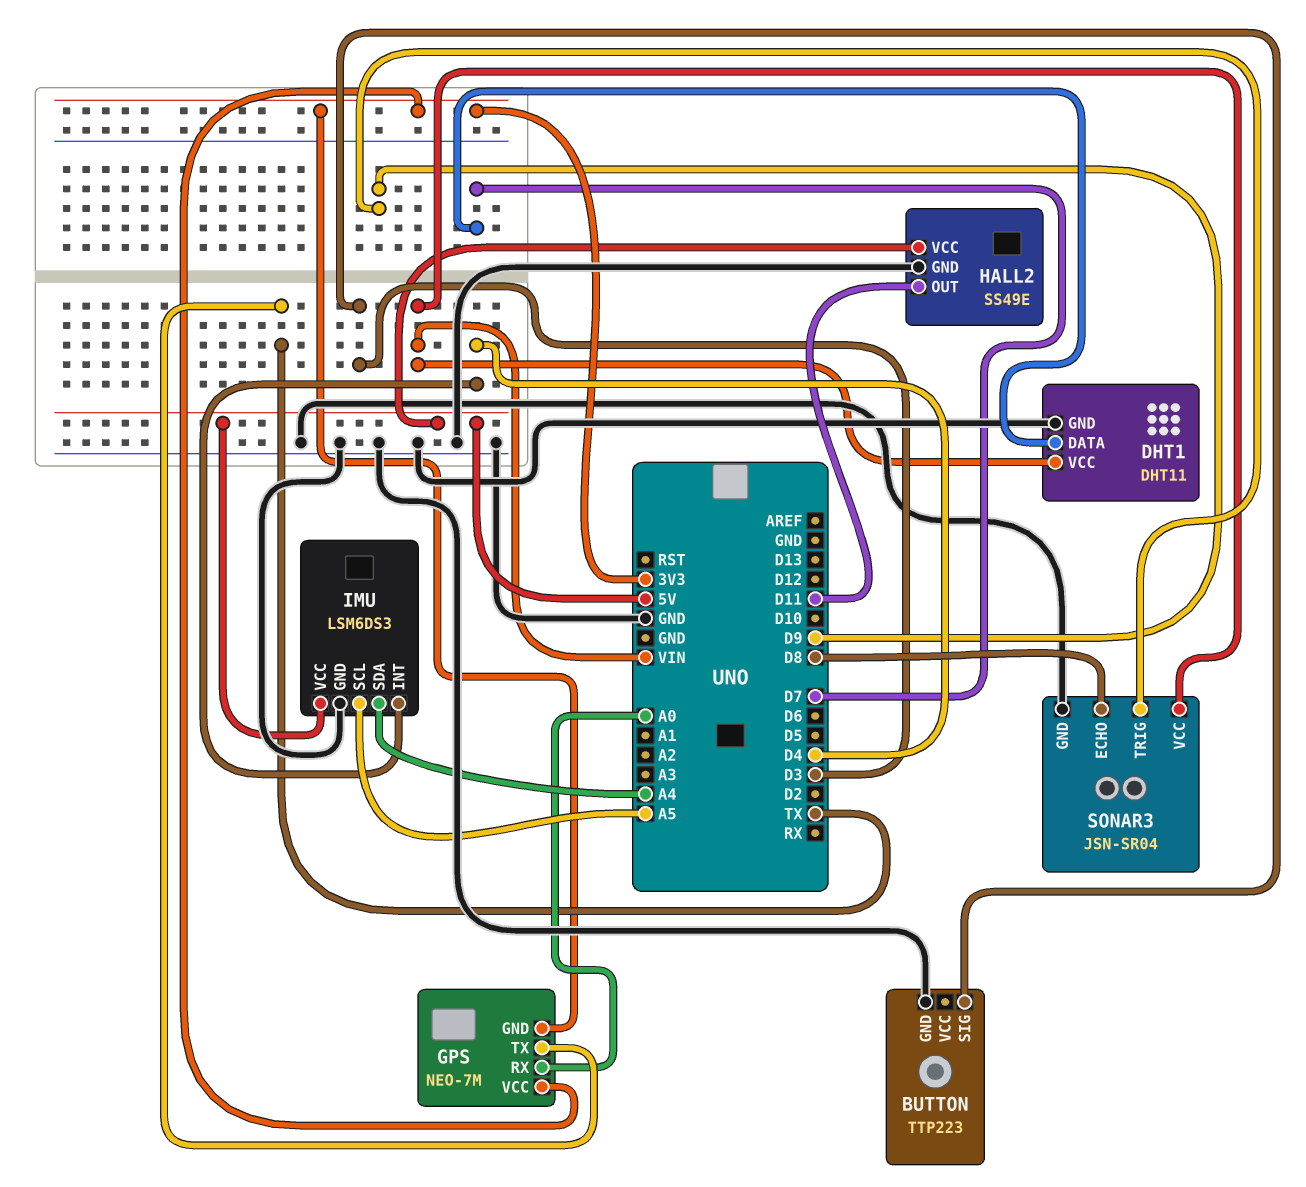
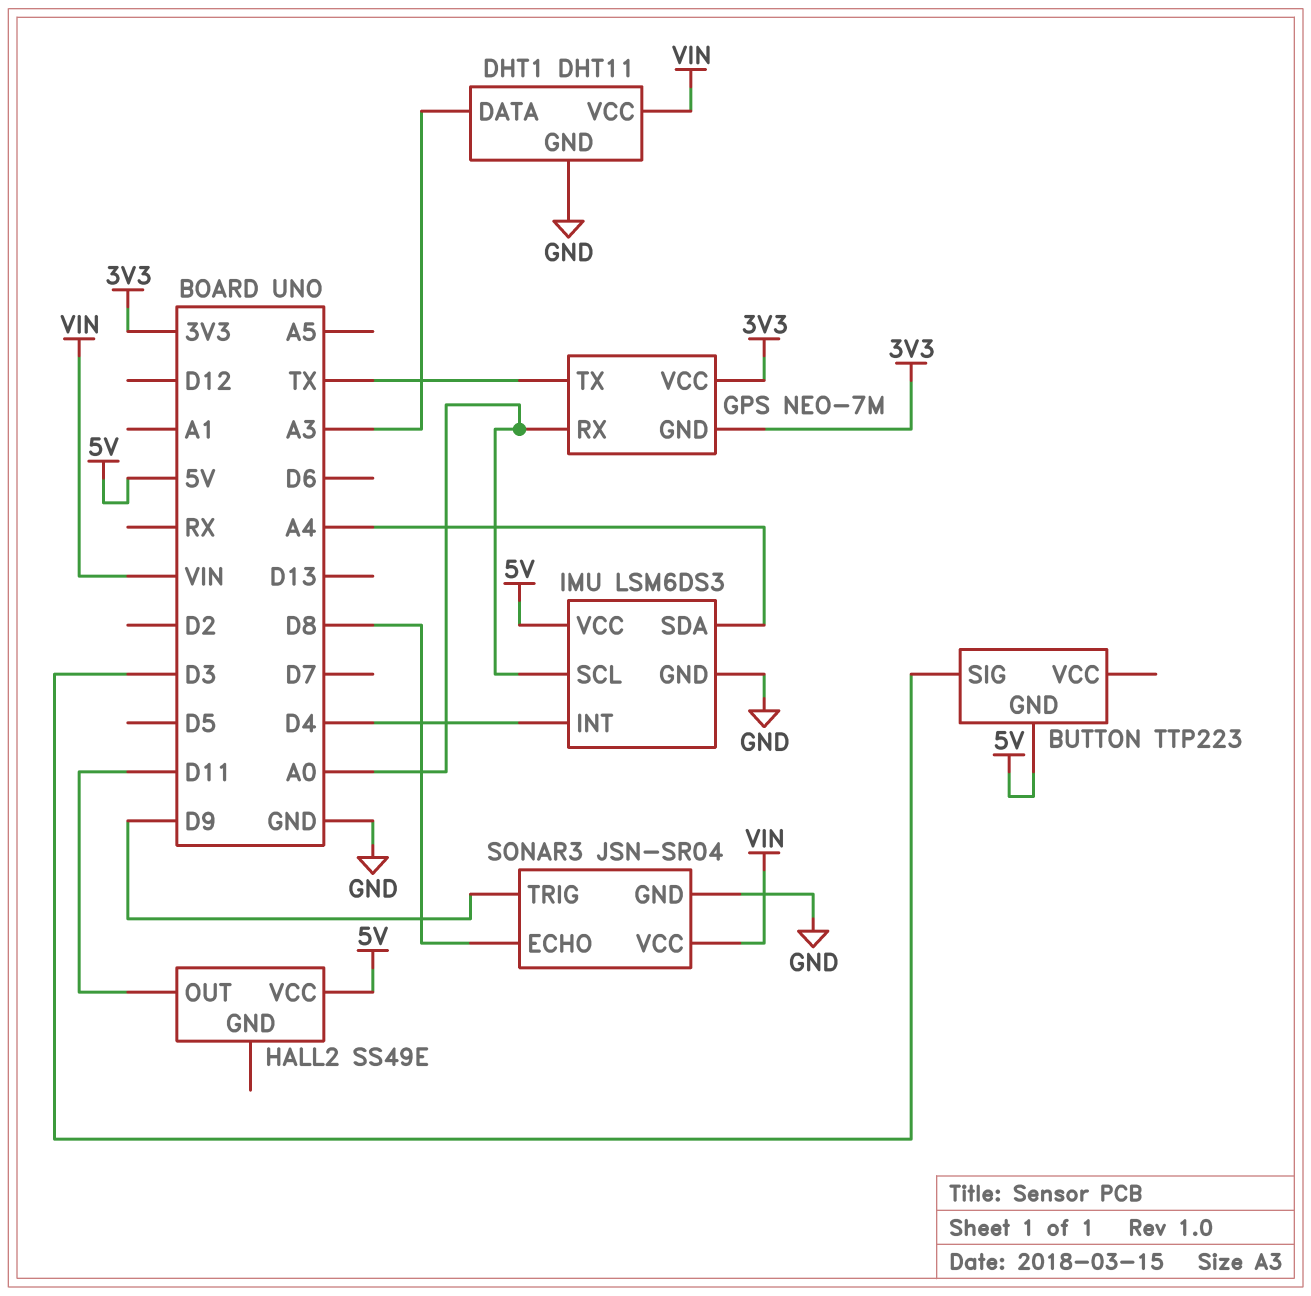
BUTTON pin GND: GND -> 5V
DHT1 pin DATA: D7 -> A3
HALL2 pin GND: GND -> none
IMU pin SCL: A5 -> A0

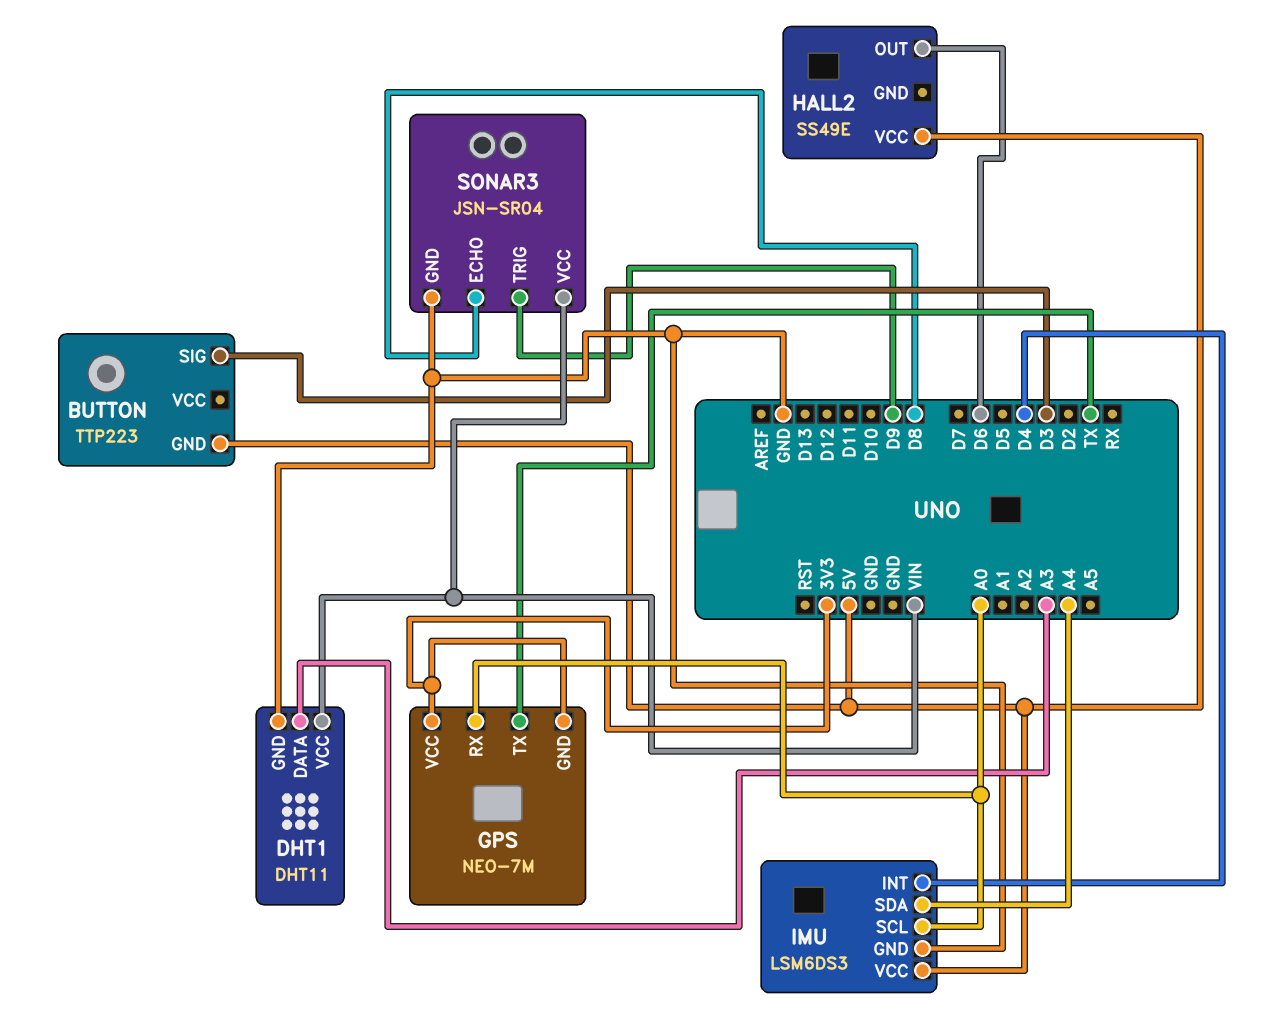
HALL2 pin OUT: D11 -> D6

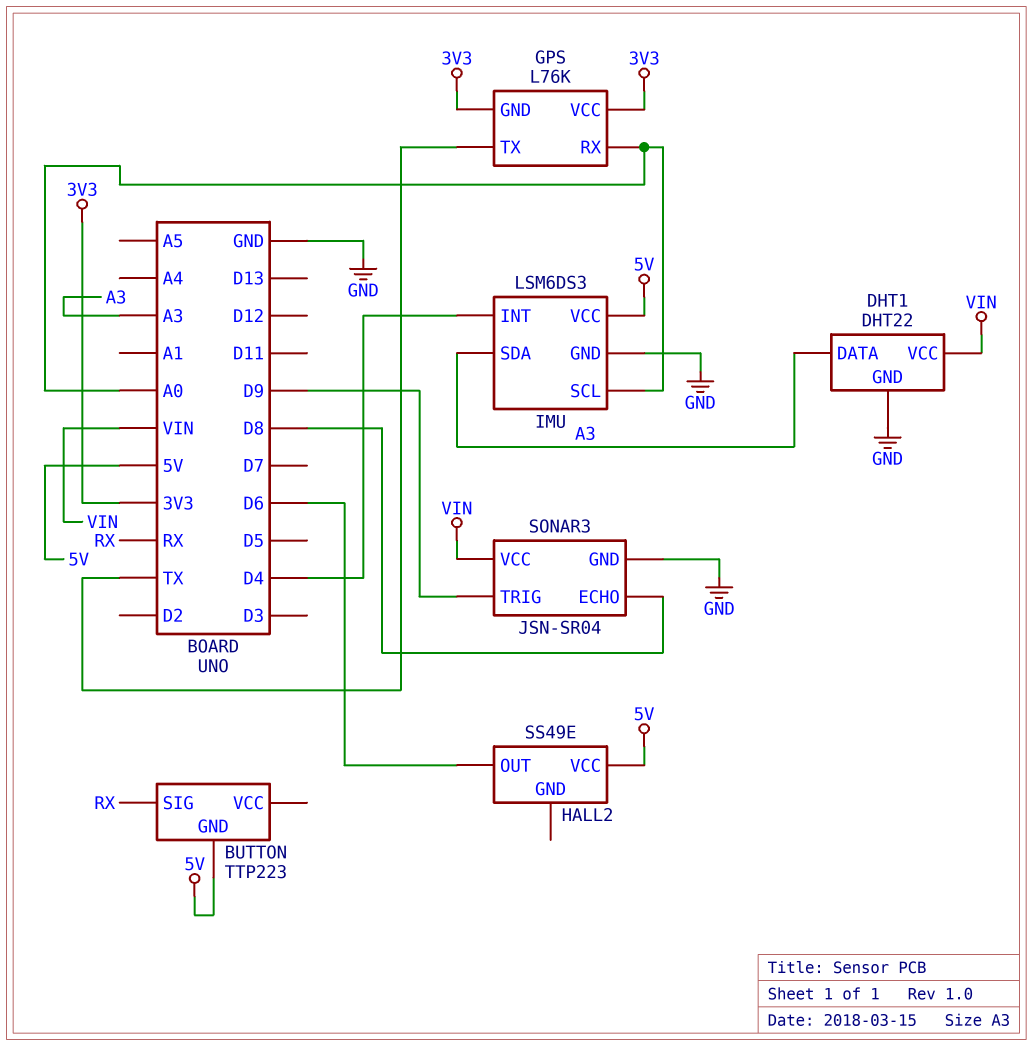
BUTTON pin SIG: D3 -> RX
DHT1: DHT11 -> DHT22
GPS: NEO-7M -> L76K
IMU pin SDA: A4 -> A3

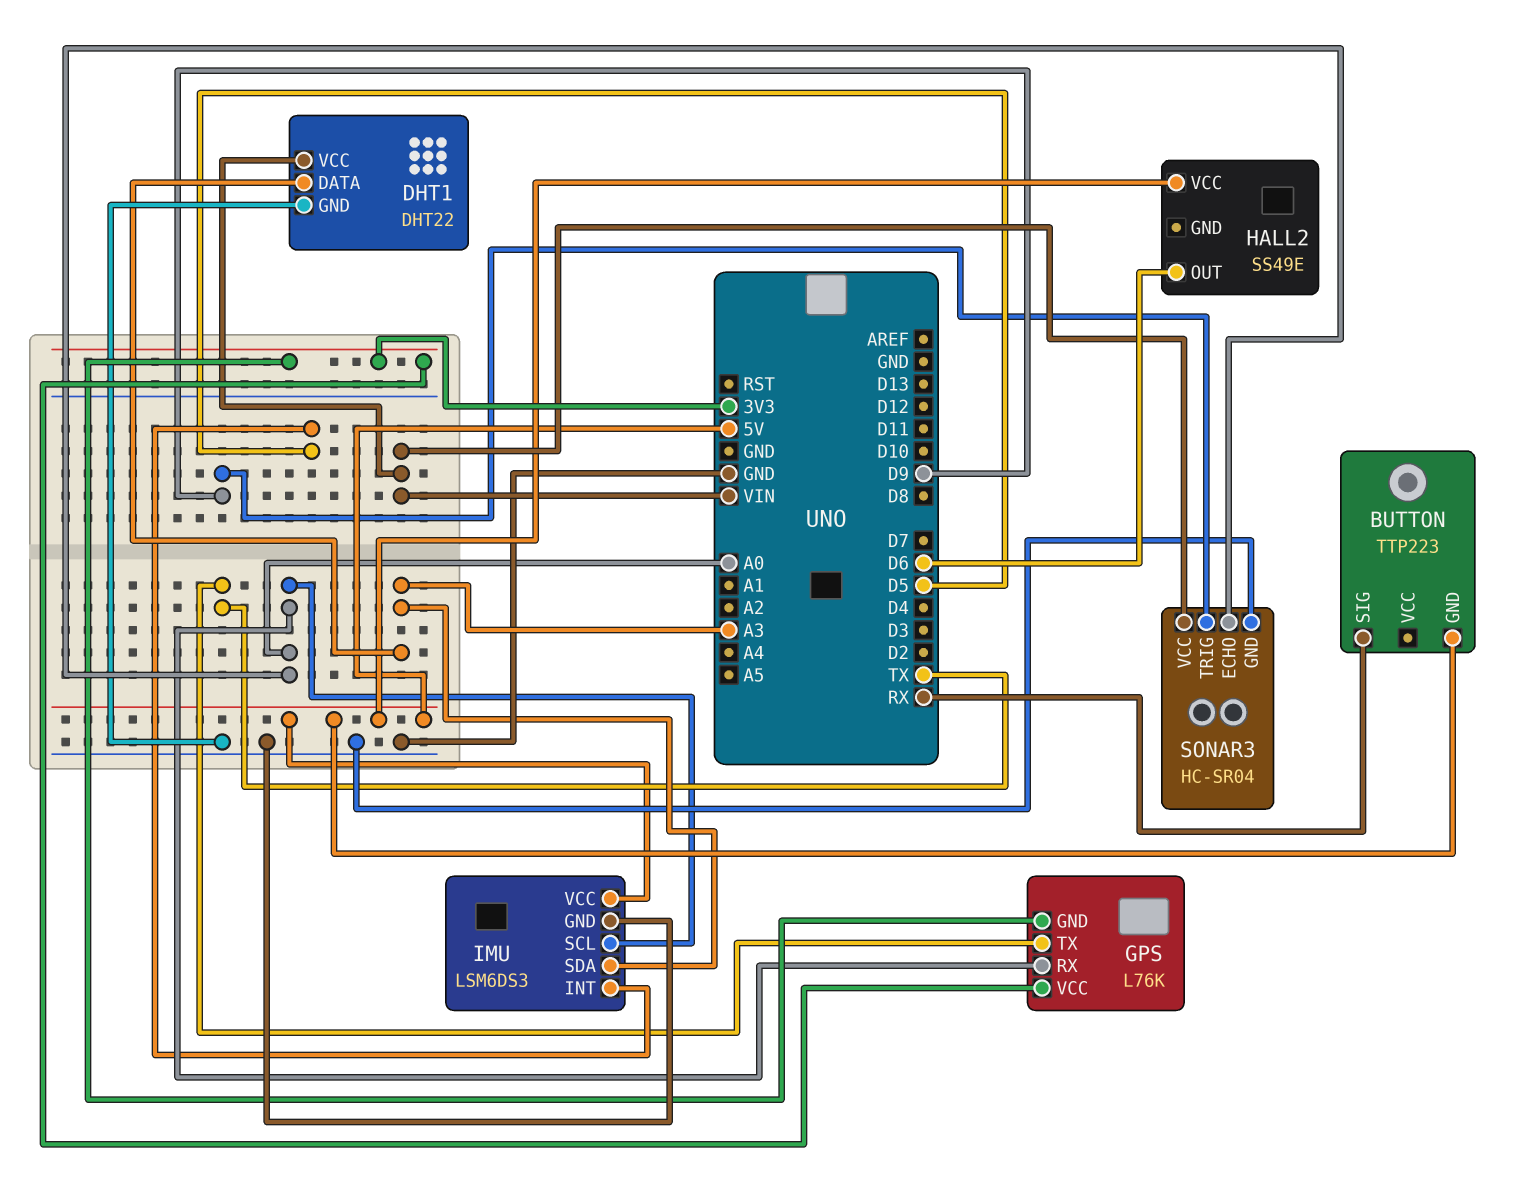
IMU pin INT: D4 -> D5
SONAR3: JSN-SR04 -> HC-SR04
SONAR3 pin ECHO: D8 -> A0

